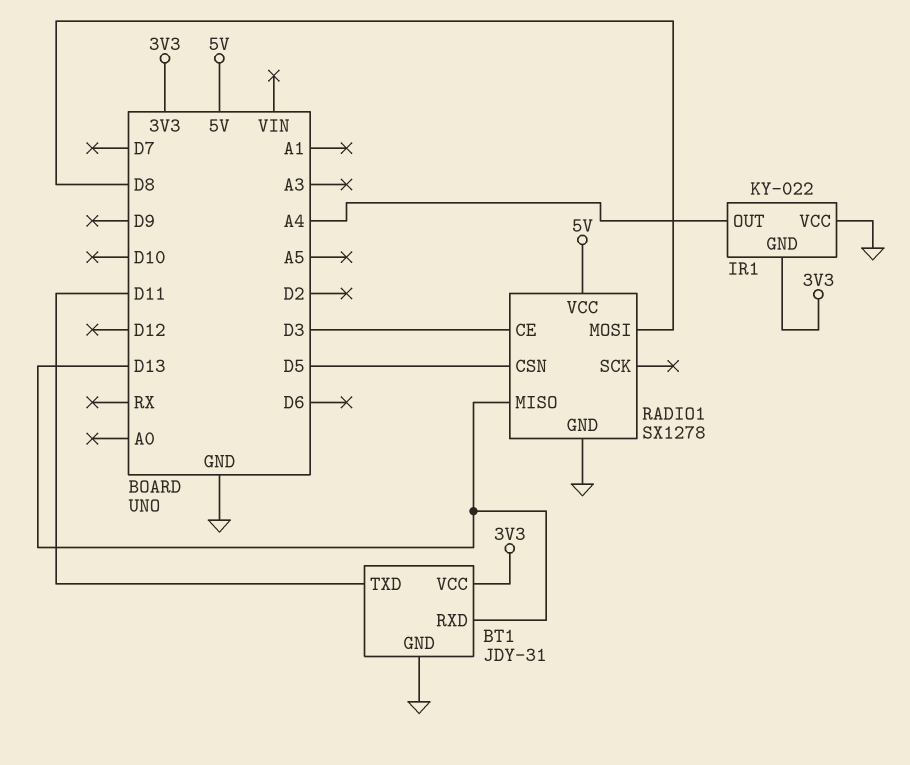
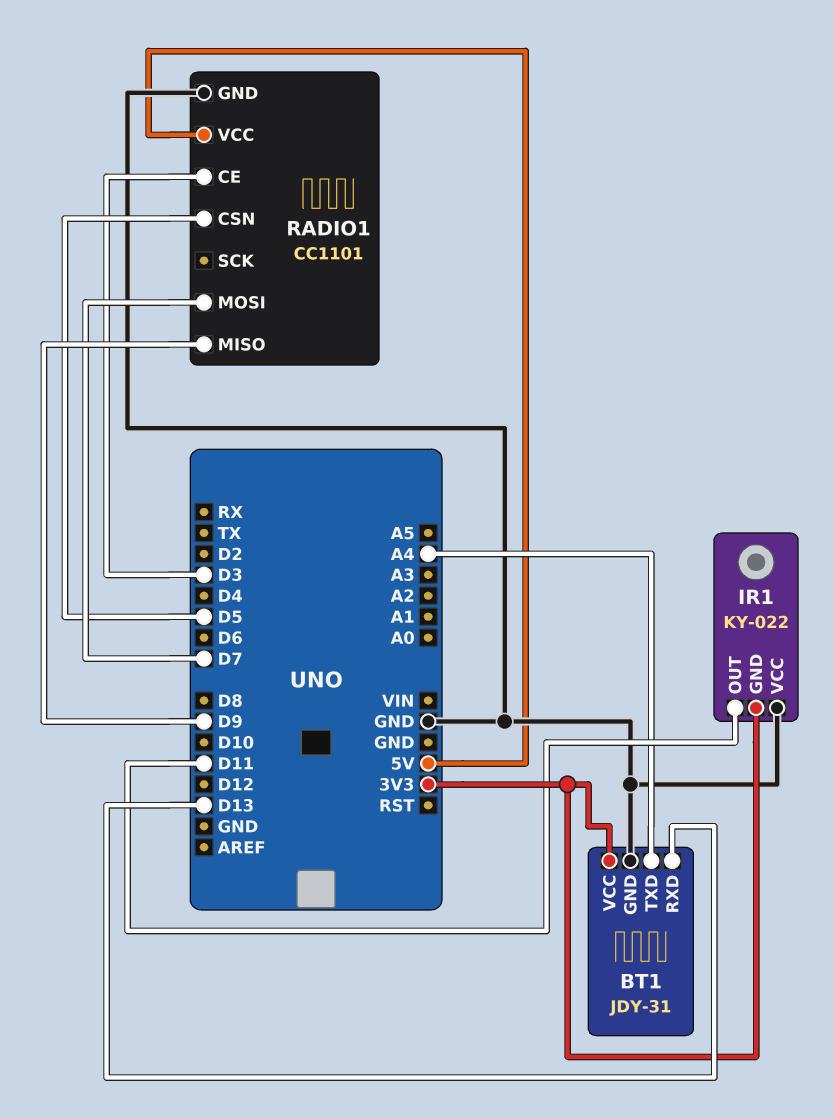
BT1 pin TXD: D11 -> A4
IR1 pin OUT: A4 -> D11
RADIO1: SX1278 -> CC1101
RADIO1 pin MISO: D13 -> D9
RADIO1 pin MOSI: D8 -> D7

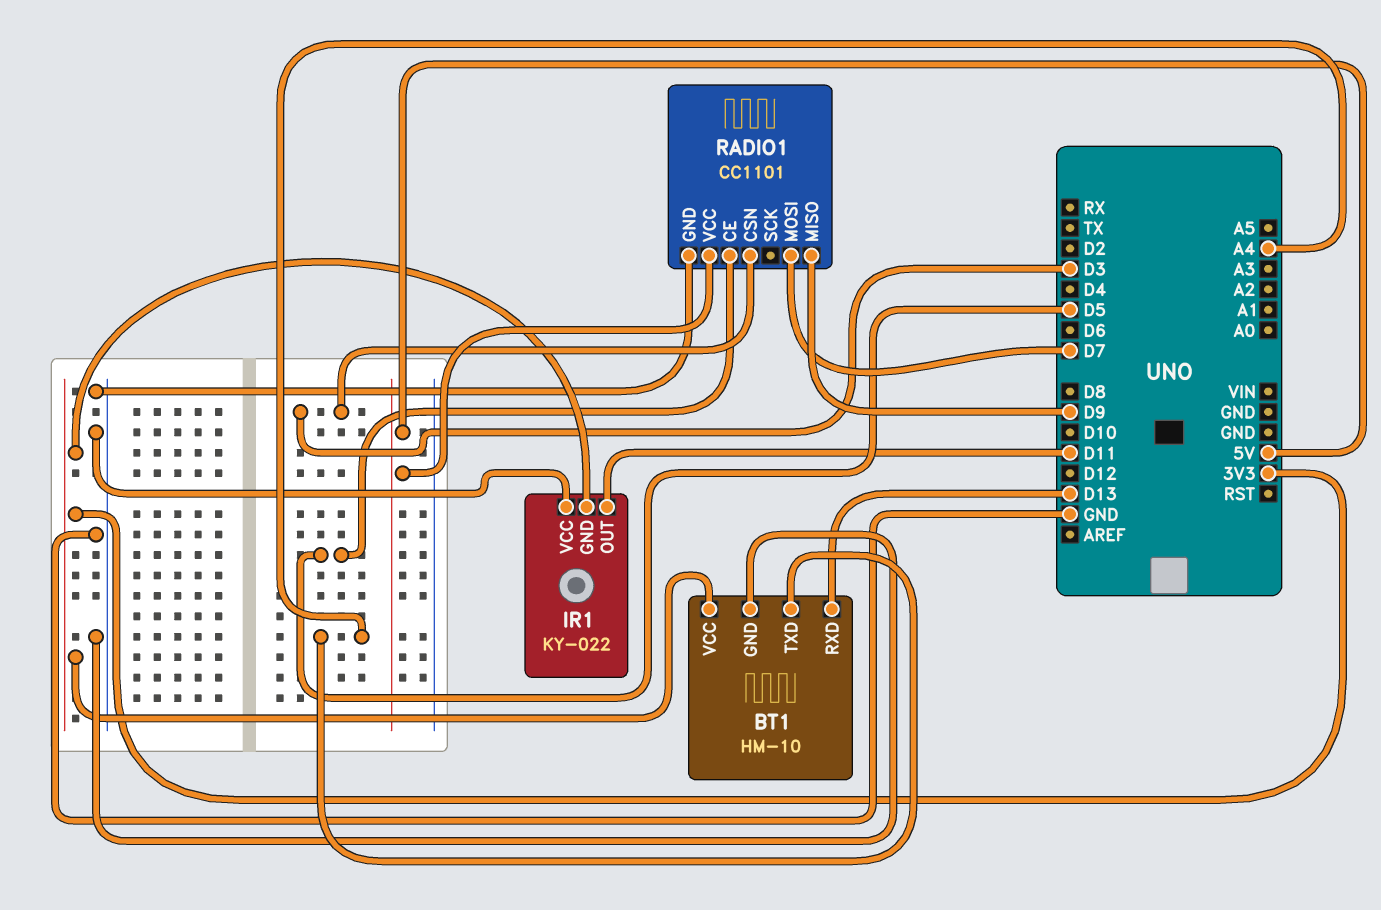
BT1: JDY-31 -> HM-10
RADIO1 pin CE: D3 -> D5
RADIO1 pin CSN: D5 -> D3

